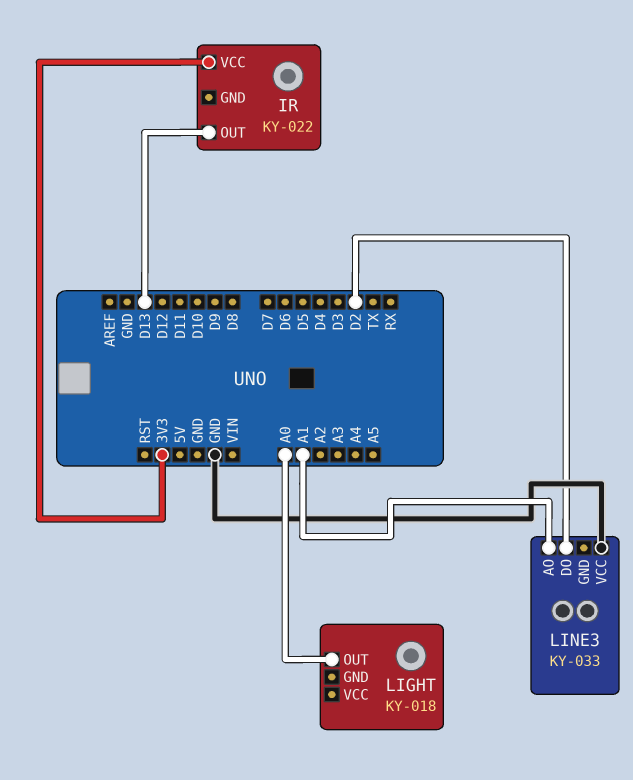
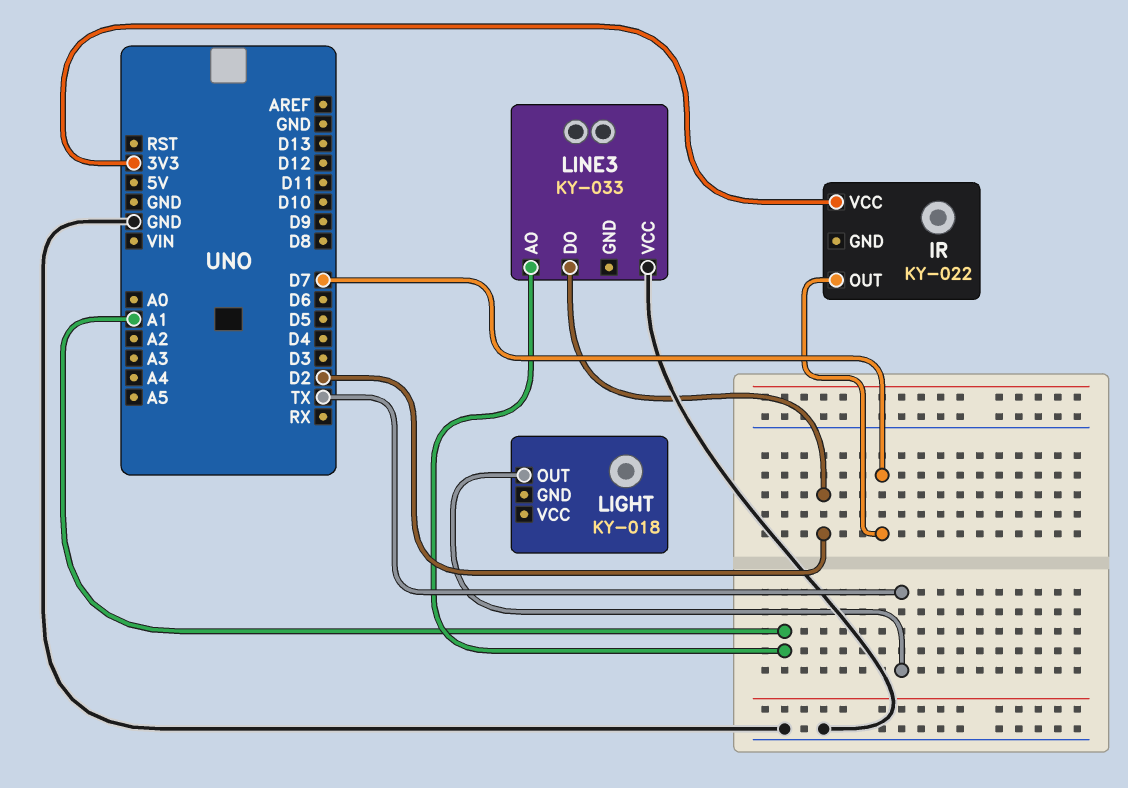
IR pin OUT: D13 -> D7
LIGHT pin OUT: A0 -> TX

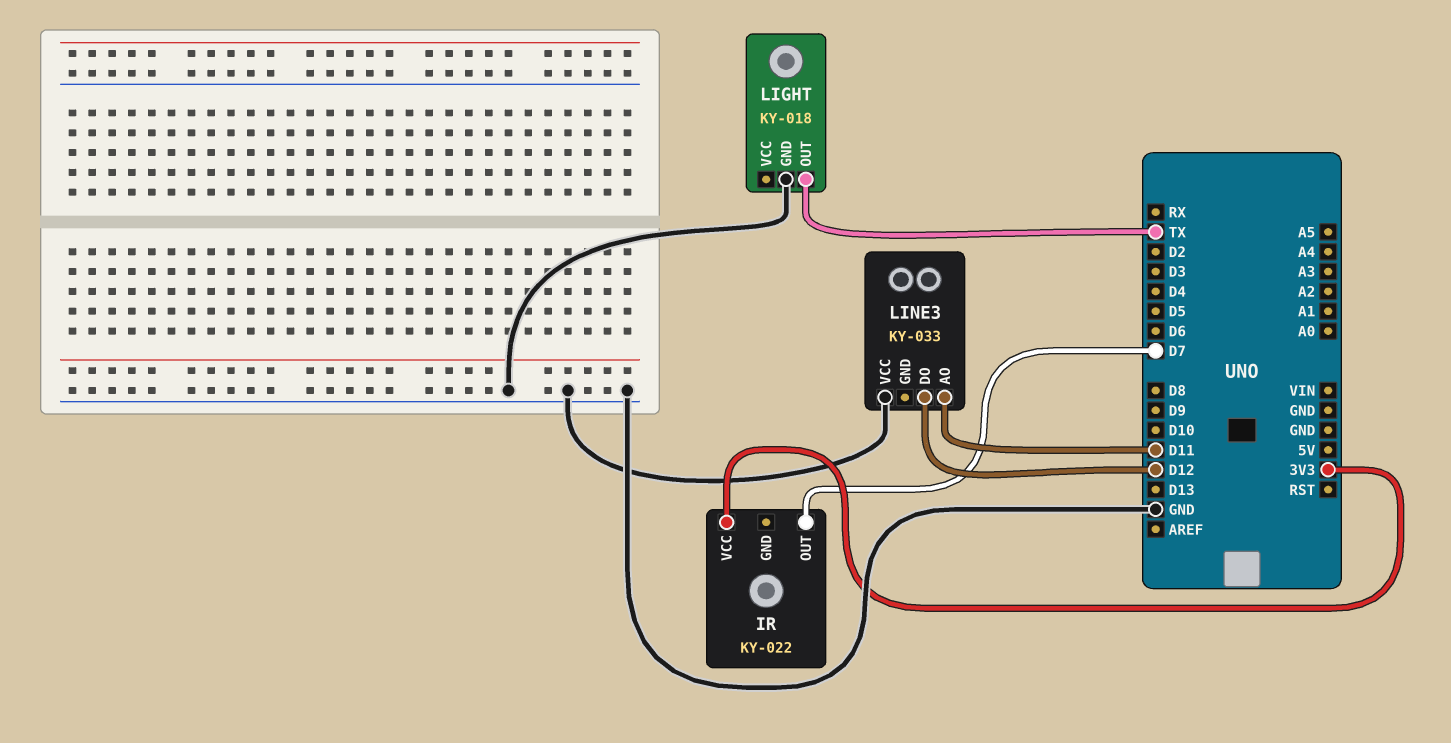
LIGHT pin GND: none -> GND
LINE3 pin AO: A1 -> D11
LINE3 pin DO: D2 -> D12

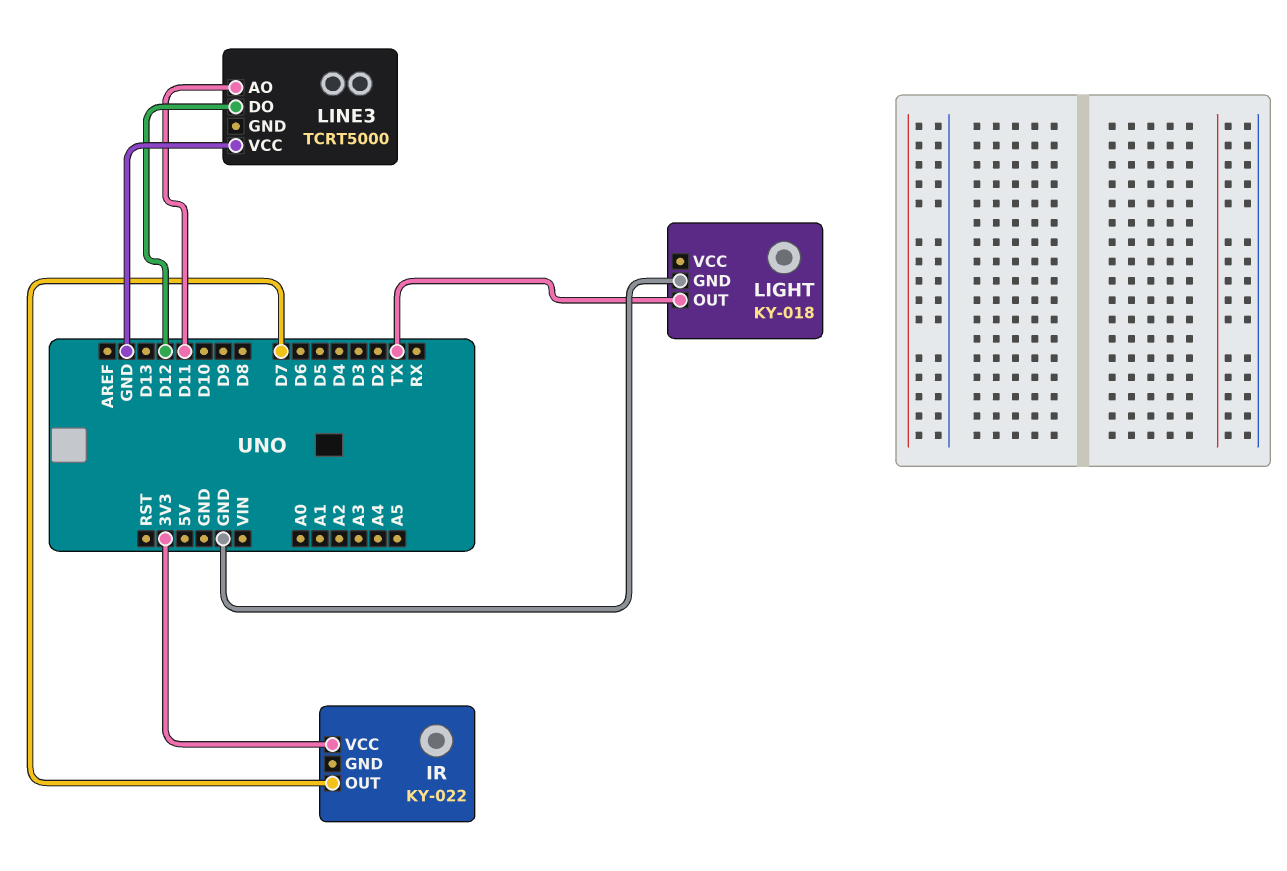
LINE3: KY-033 -> TCRT5000

